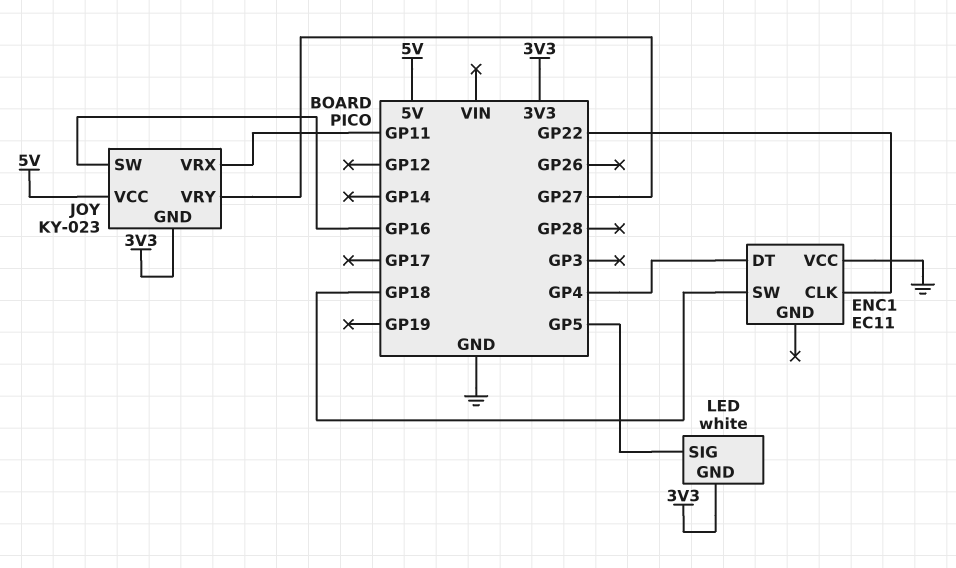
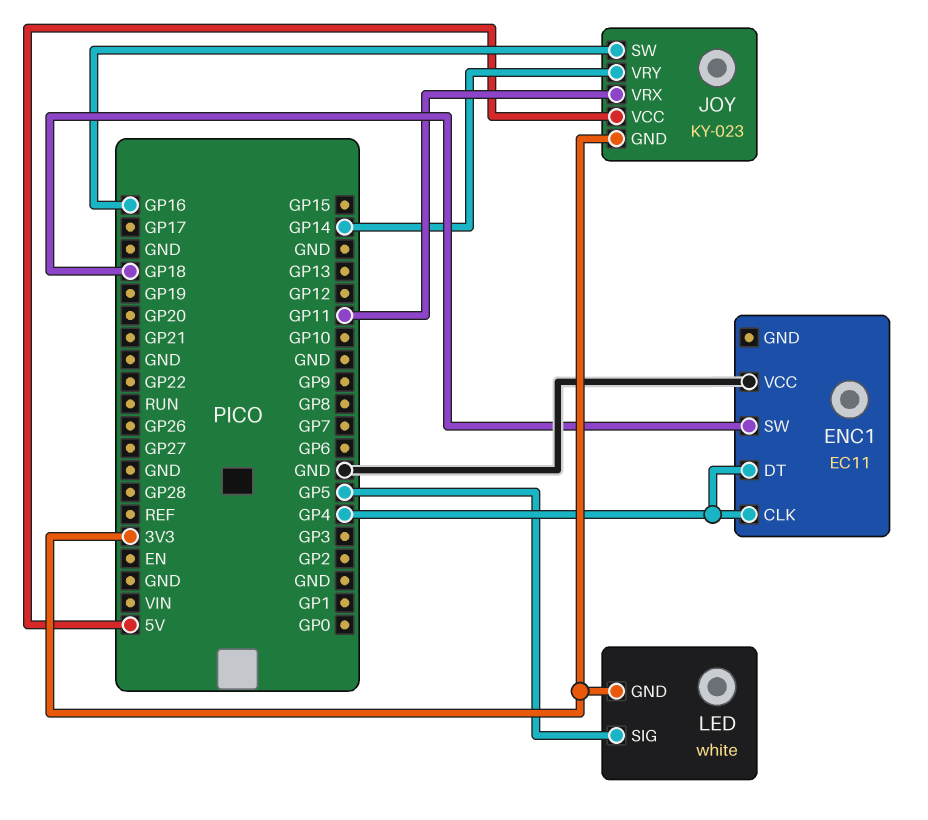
ENC1 pin CLK: GP22 -> GP4
JOY pin VRY: GP27 -> GP14

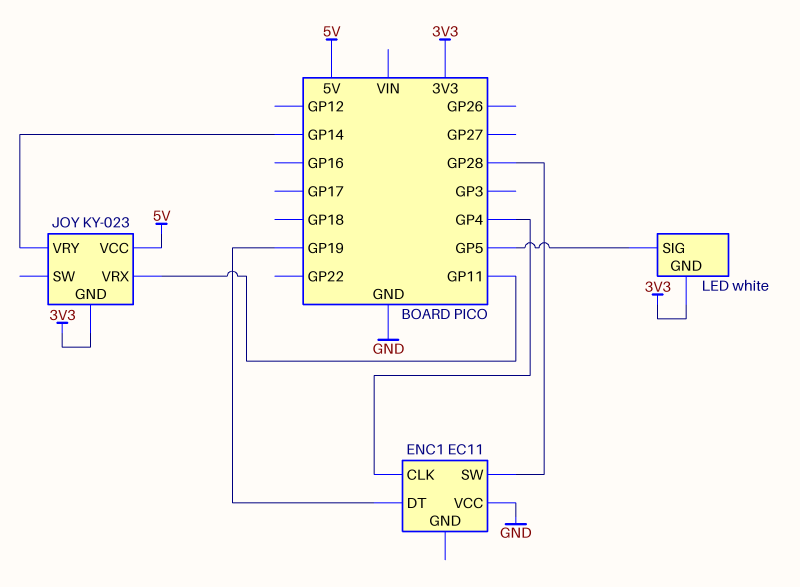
ENC1 pin DT: GP4 -> GP19
ENC1 pin SW: GP18 -> GP28
JOY pin SW: GP16 -> none

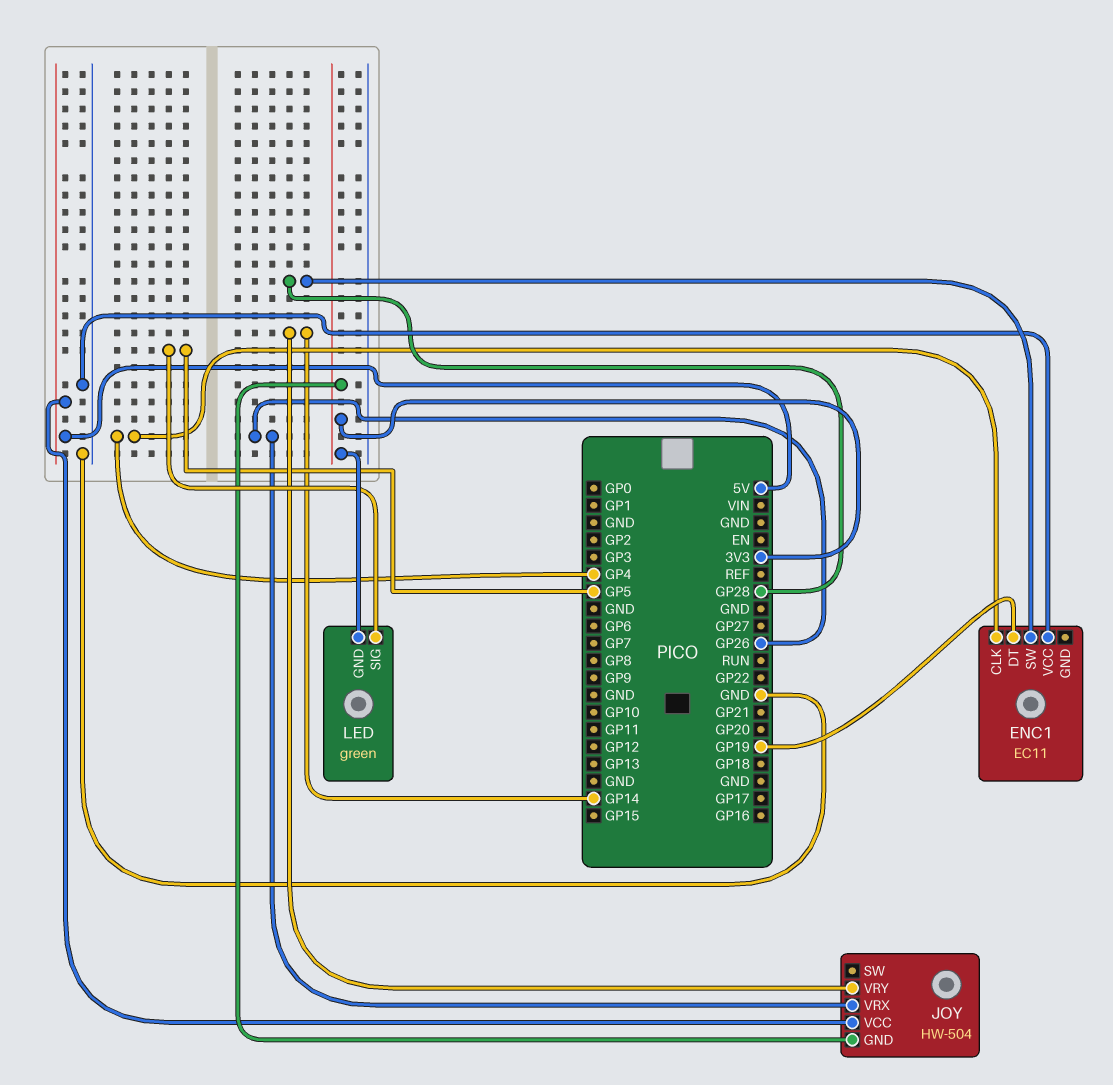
JOY: KY-023 -> HW-504
JOY pin VRX: GP11 -> GP26
LED: white -> green

